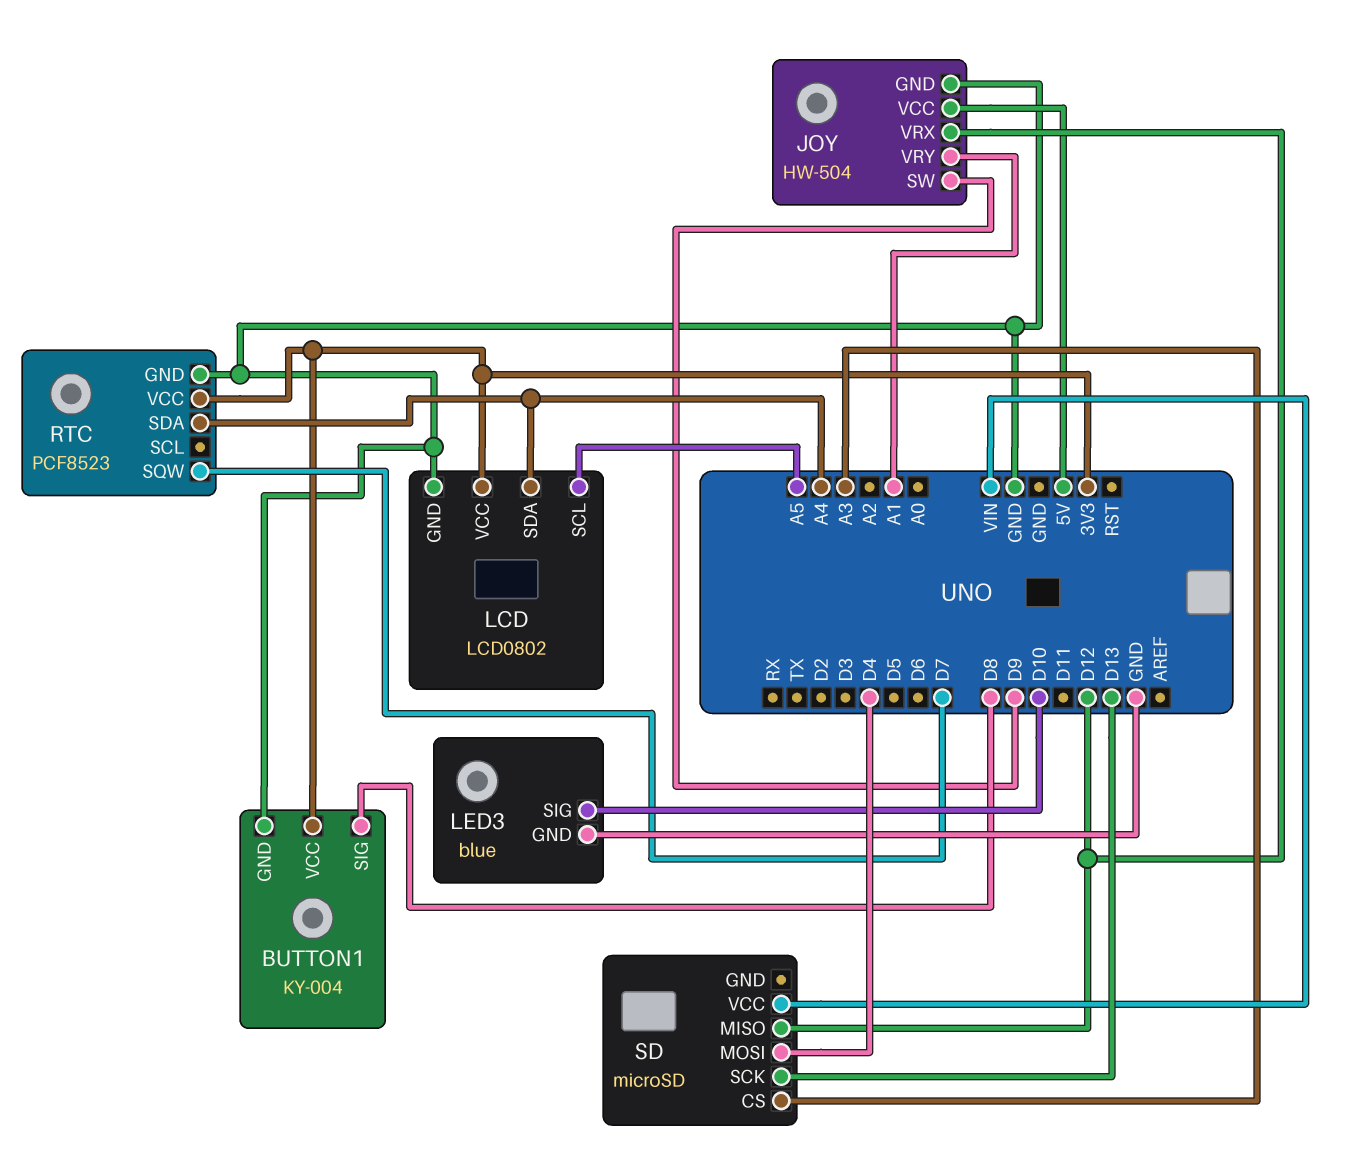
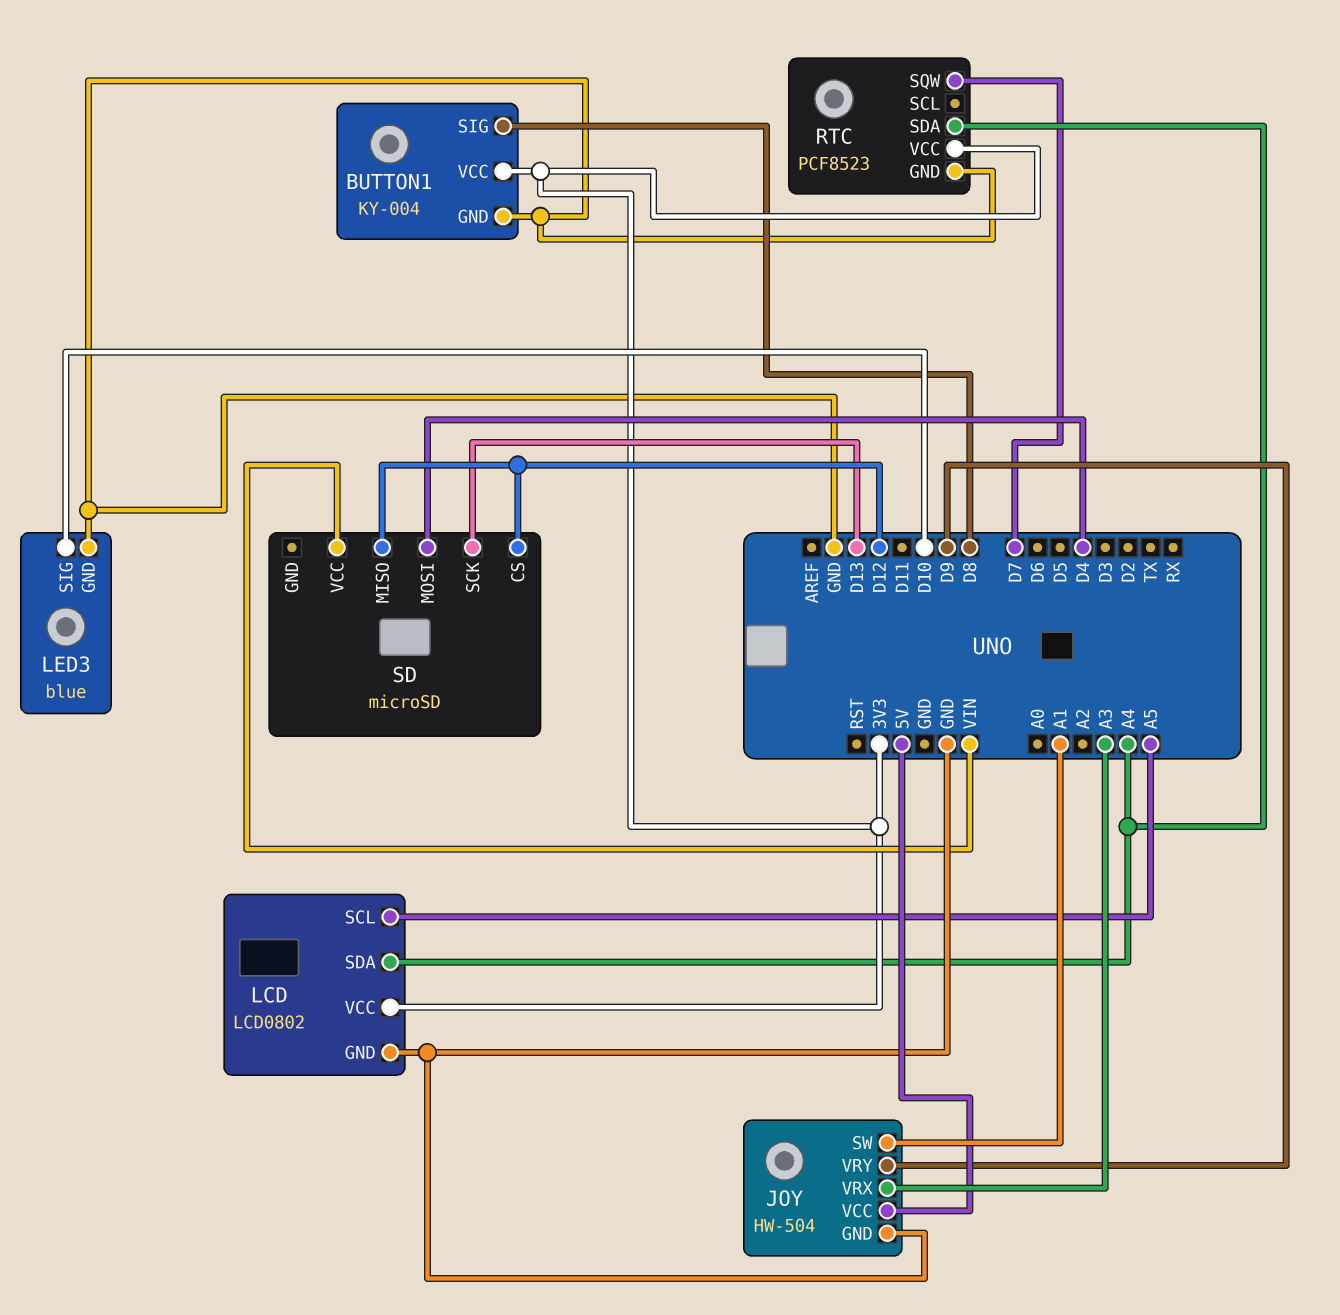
JOY pin SW: D9 -> A1
JOY pin VRX: D12 -> A3
JOY pin VRY: A1 -> D9
SD pin CS: A3 -> D12

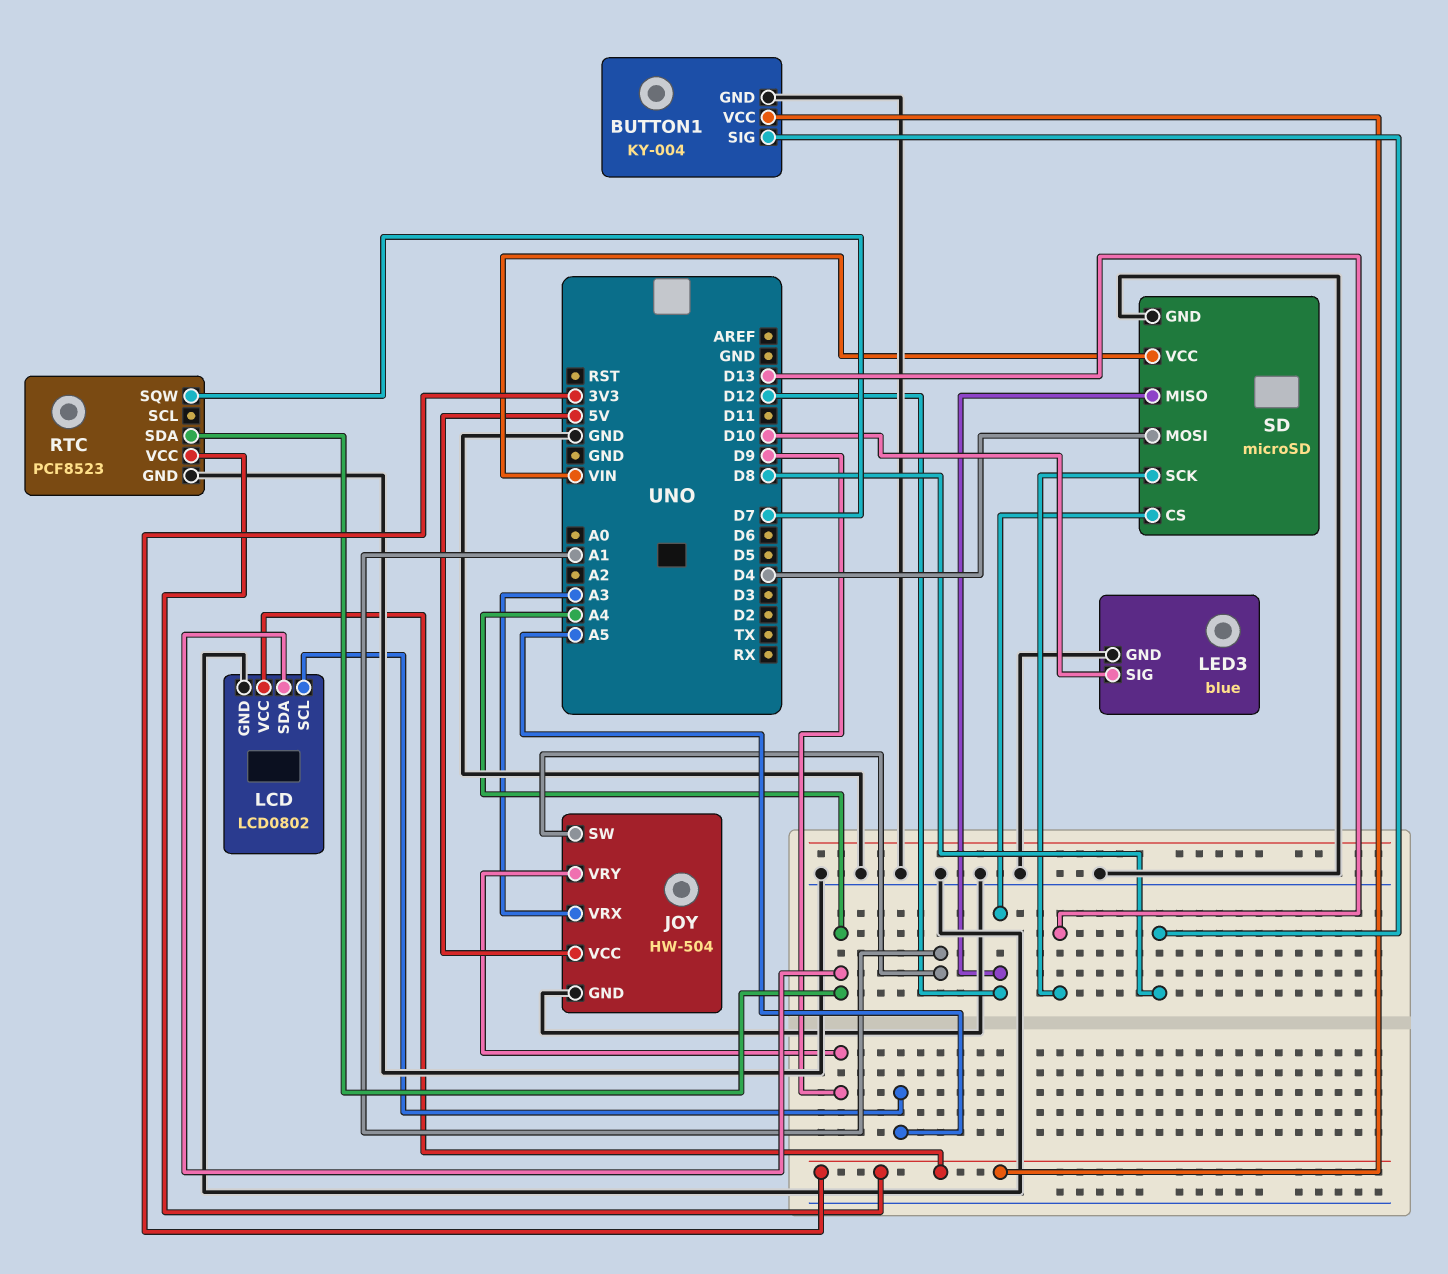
SD pin GND: none -> GND

